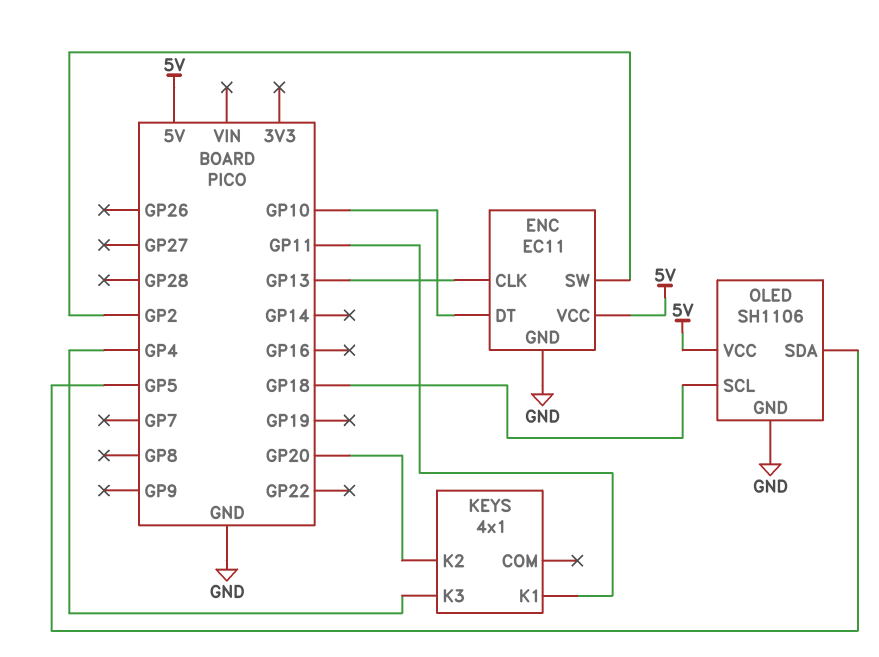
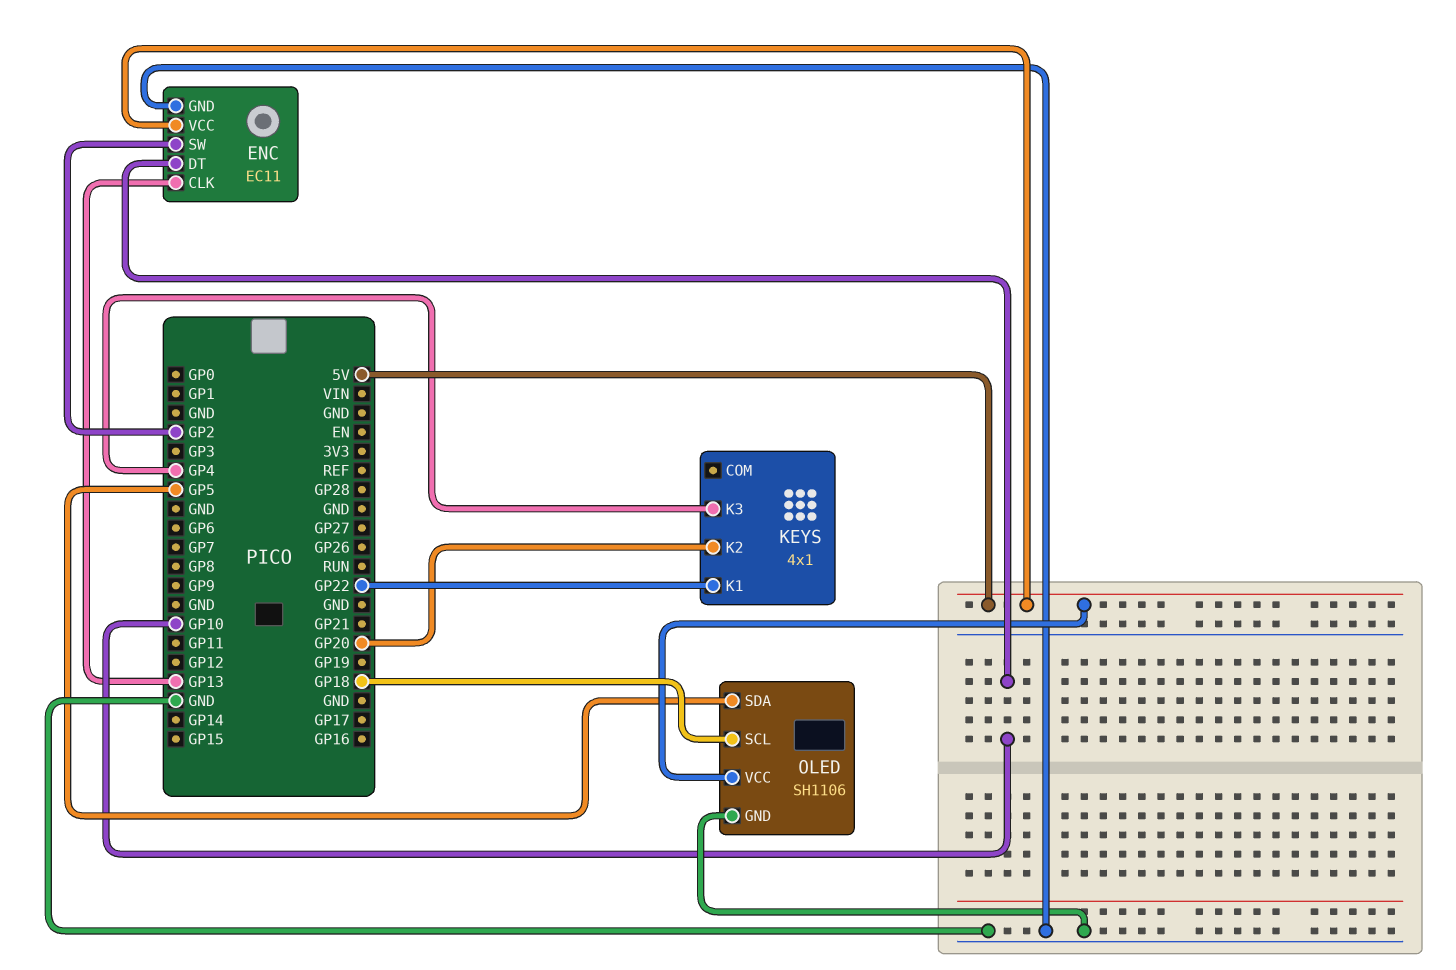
KEYS pin K1: GP11 -> GP22

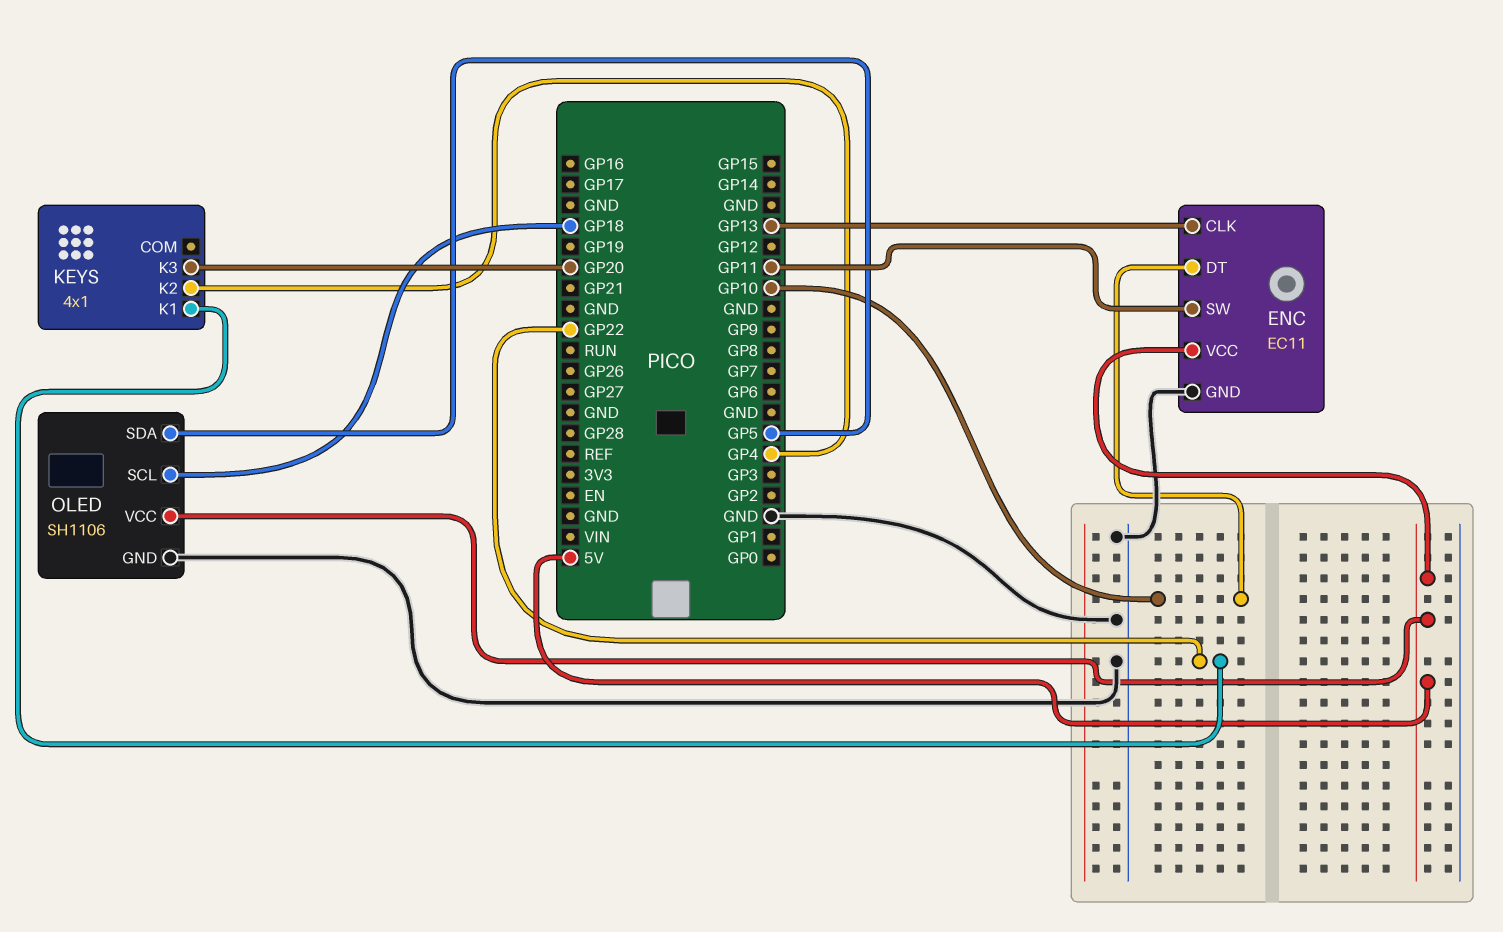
ENC pin SW: GP2 -> GP11
KEYS pin K2: GP20 -> GP4
KEYS pin K3: GP4 -> GP20

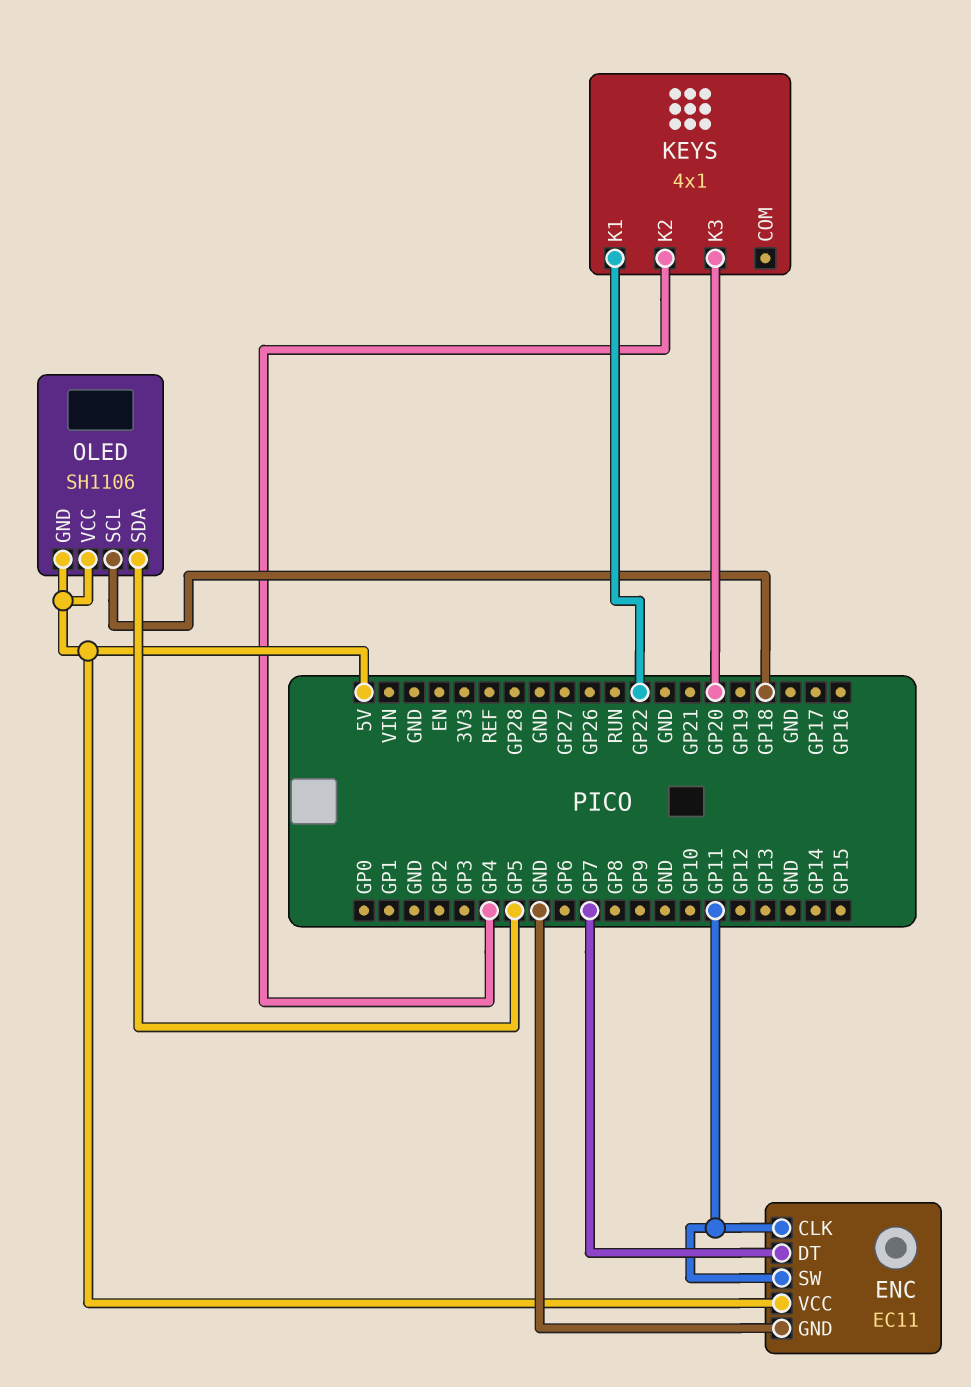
ENC pin CLK: GP13 -> GP11
ENC pin DT: GP10 -> GP7
OLED pin GND: GND -> 5V

